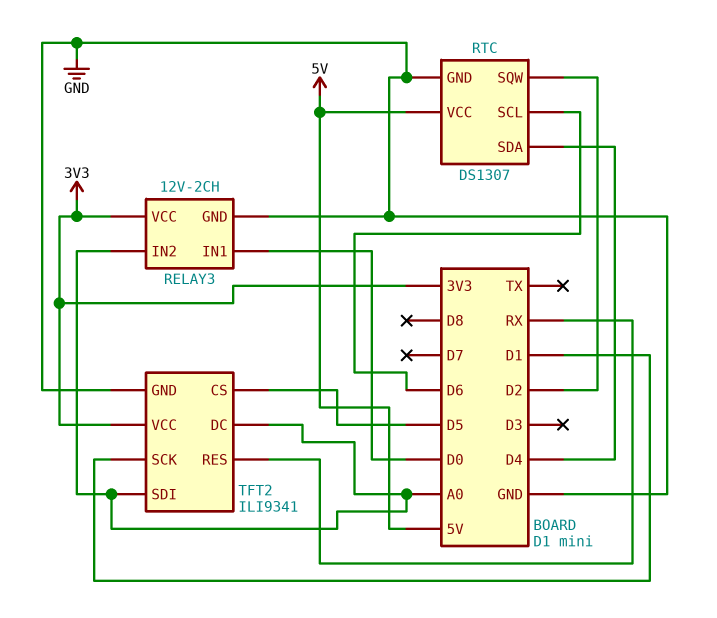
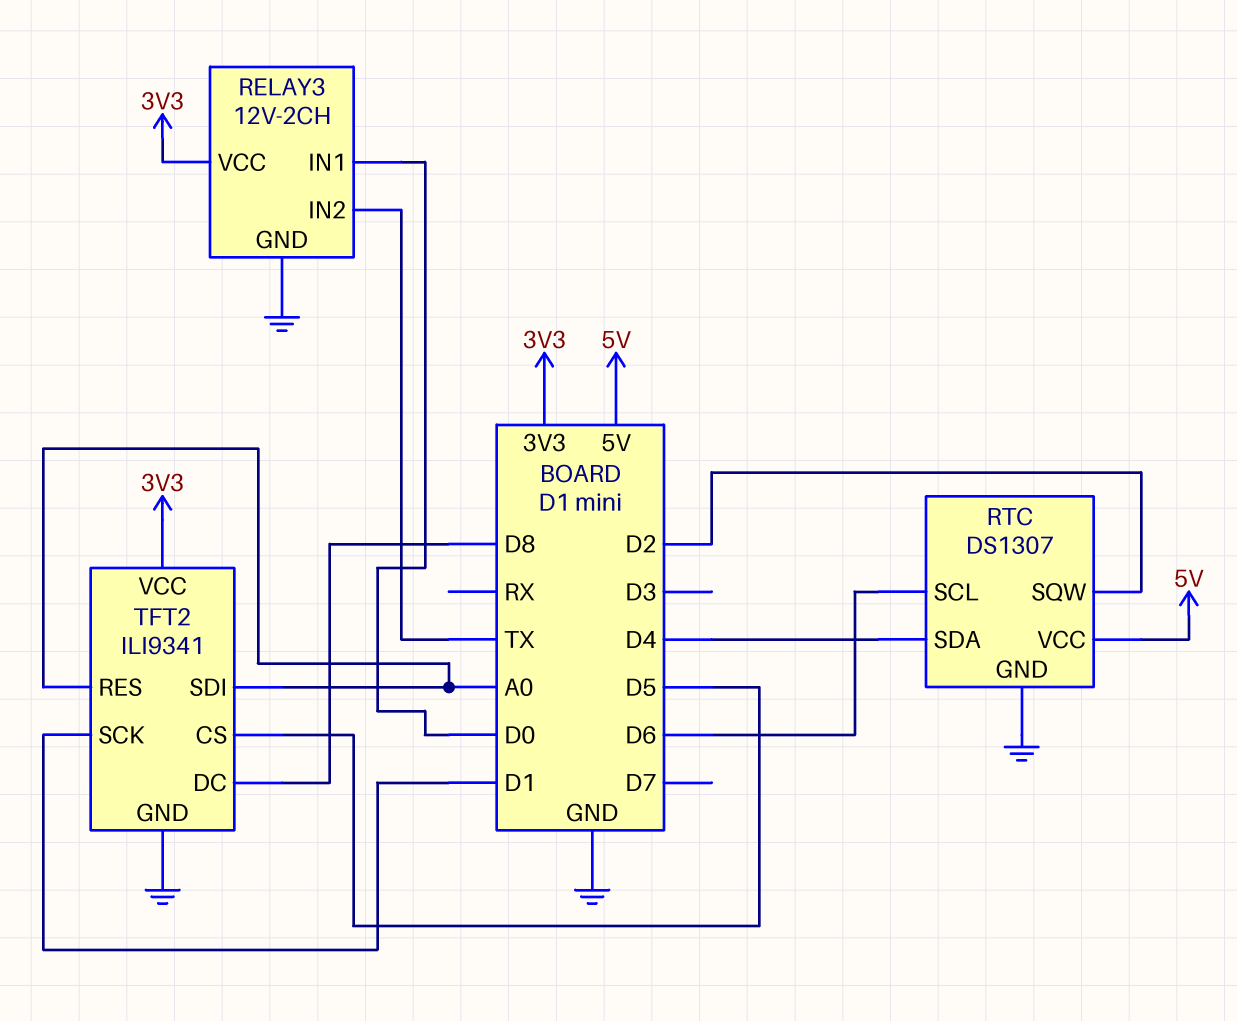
RELAY3 pin IN2: A0 -> TX
TFT2 pin DC: A0 -> D8
TFT2 pin RES: RX -> A0

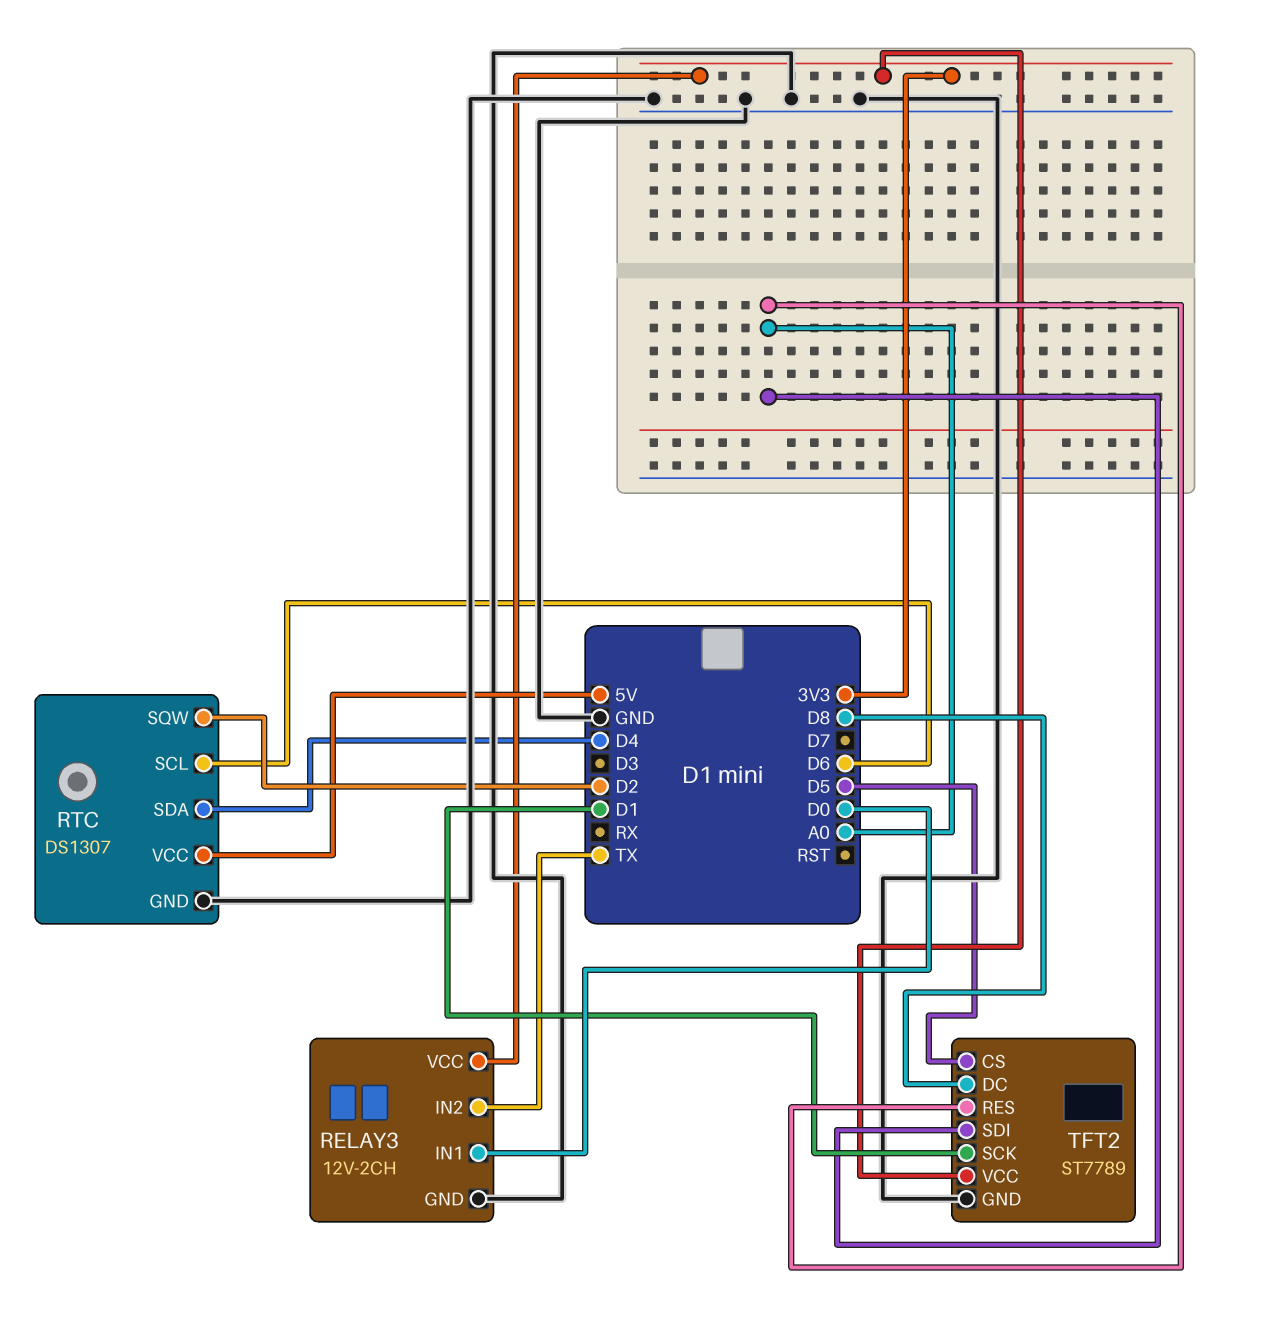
TFT2: ILI9341 -> ST7789

